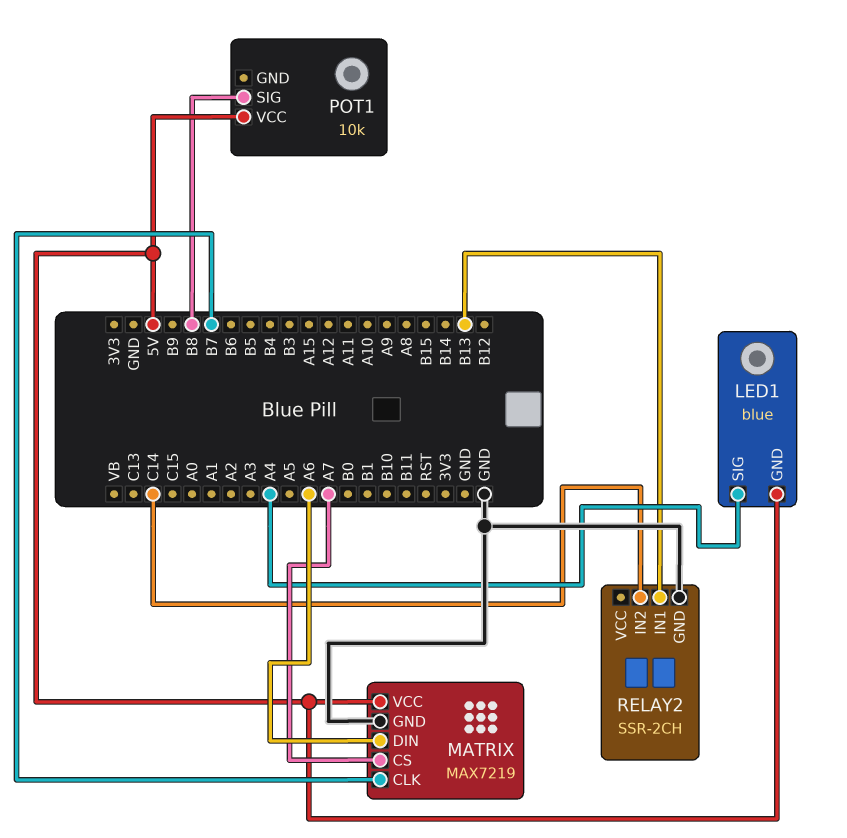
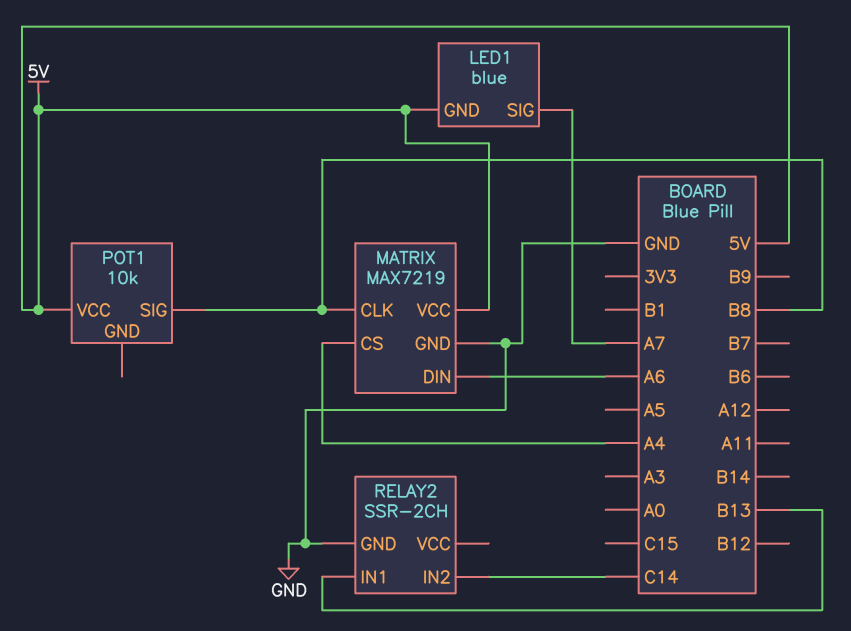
LED1 pin SIG: A4 -> A7
MATRIX pin CLK: B7 -> B8
MATRIX pin CS: A7 -> A4

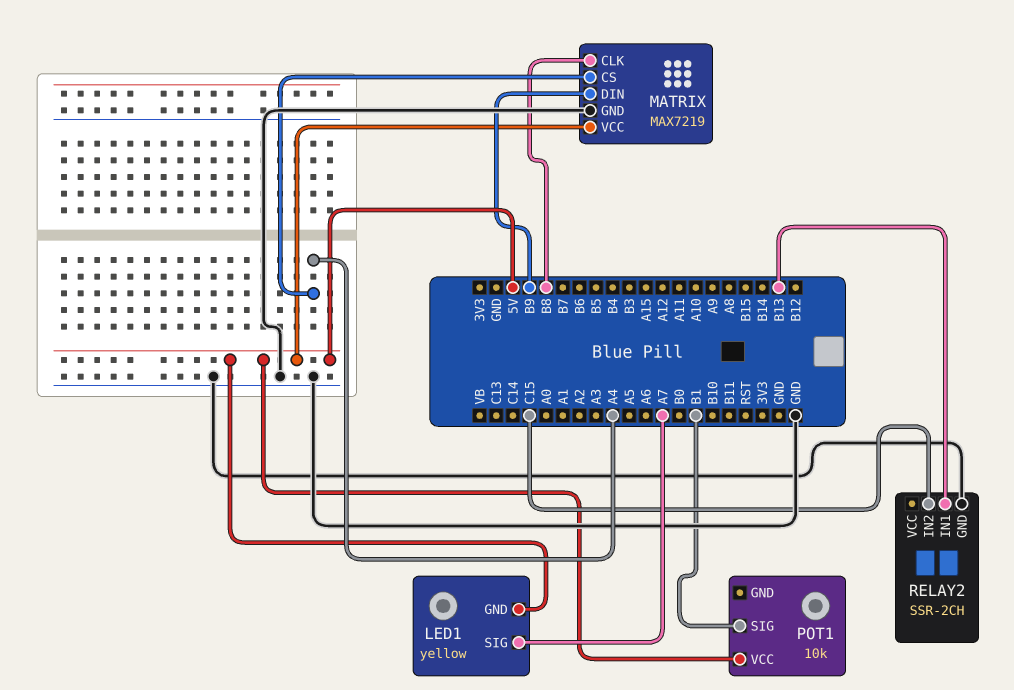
LED1: blue -> yellow
MATRIX pin DIN: A6 -> B9
POT1 pin SIG: B8 -> B1
RELAY2 pin IN2: C14 -> C15

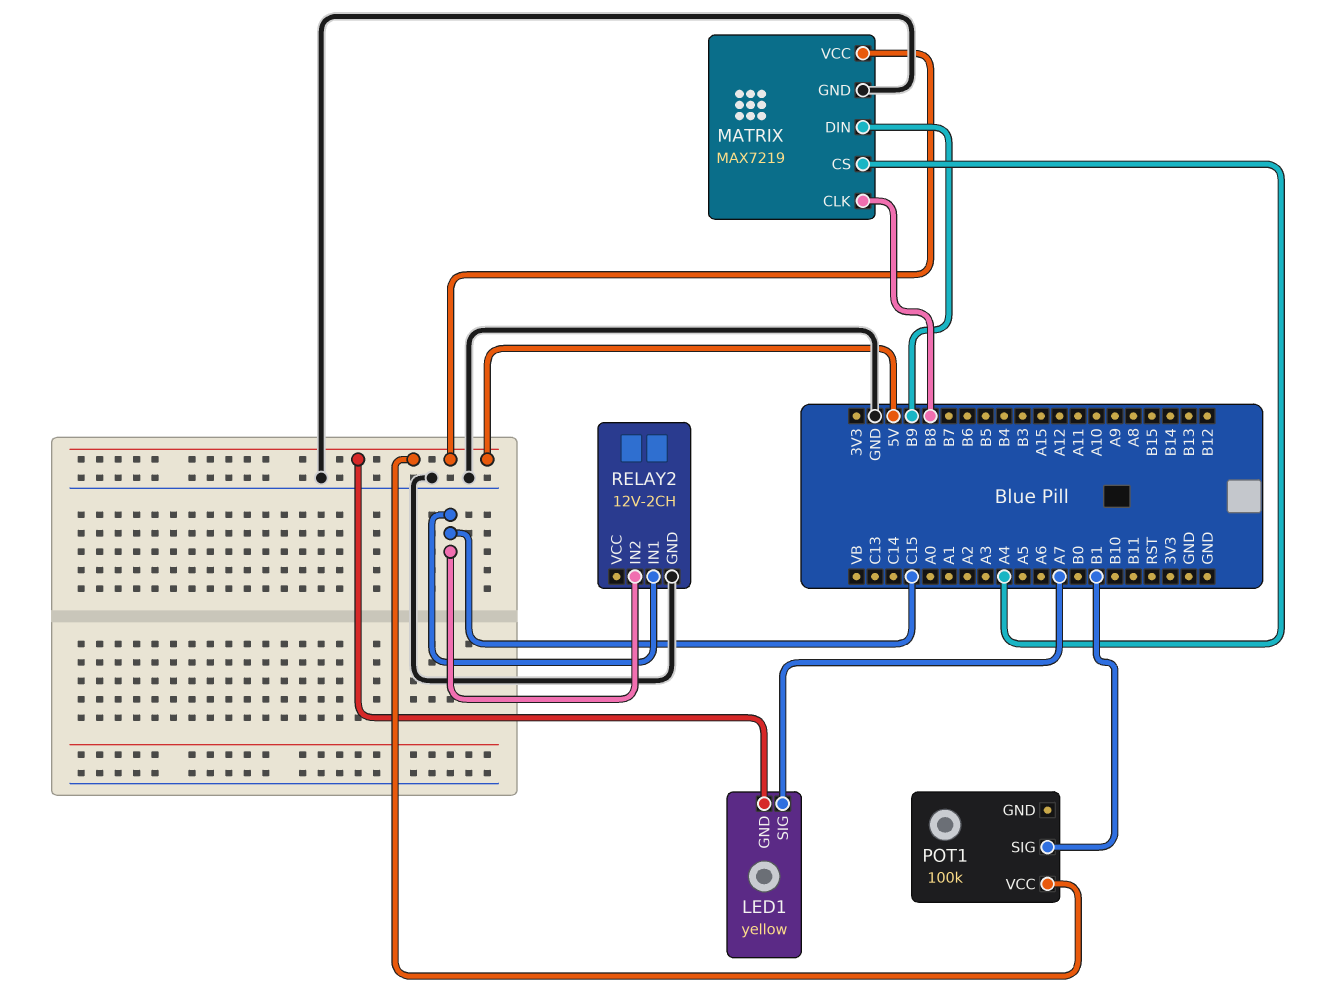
POT1: 10k -> 100k
RELAY2: SSR-2CH -> 12V-2CH
RELAY2 pin IN1: B13 -> C15

